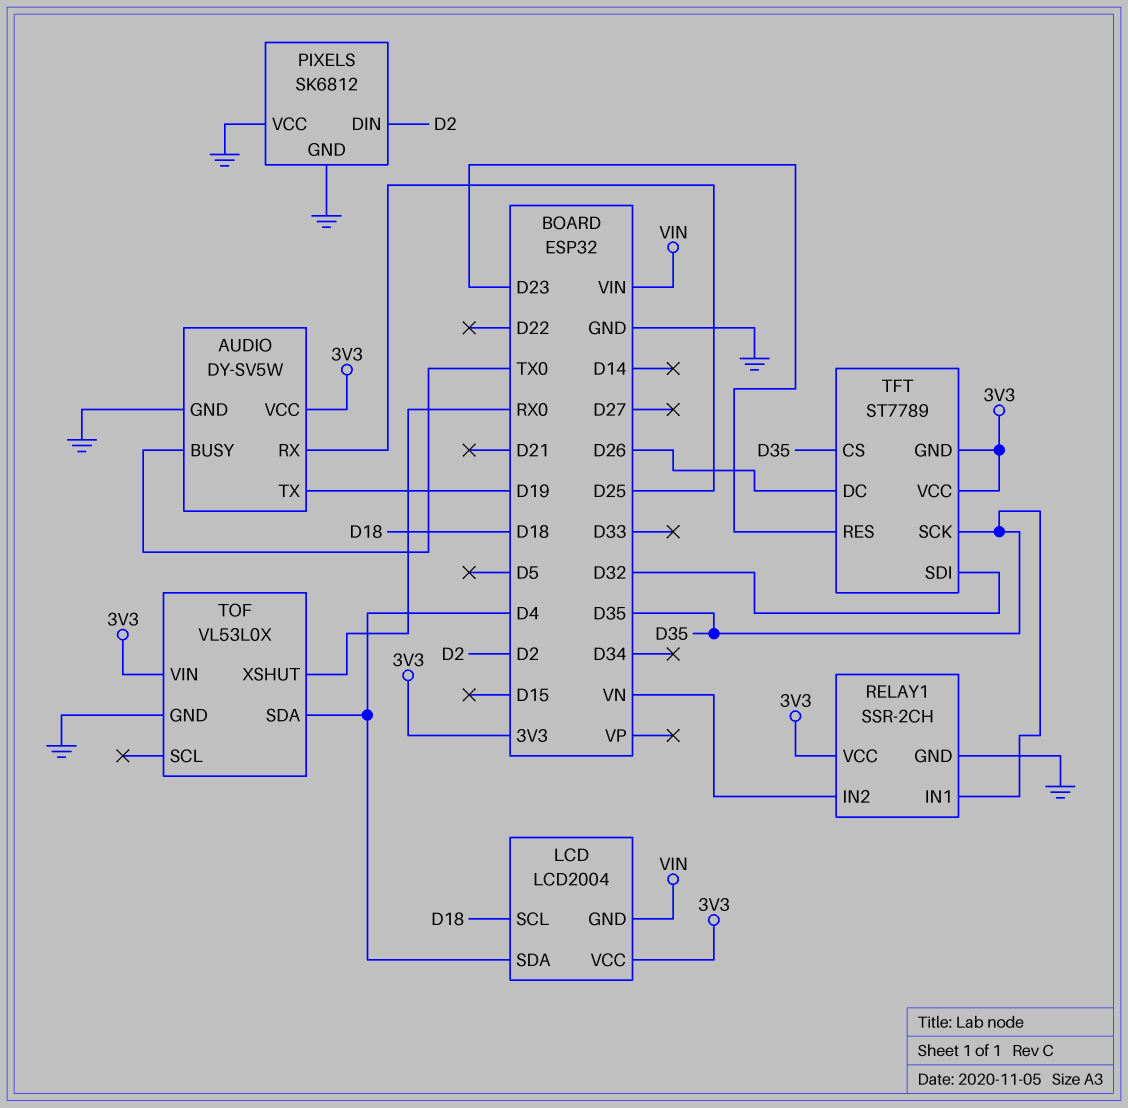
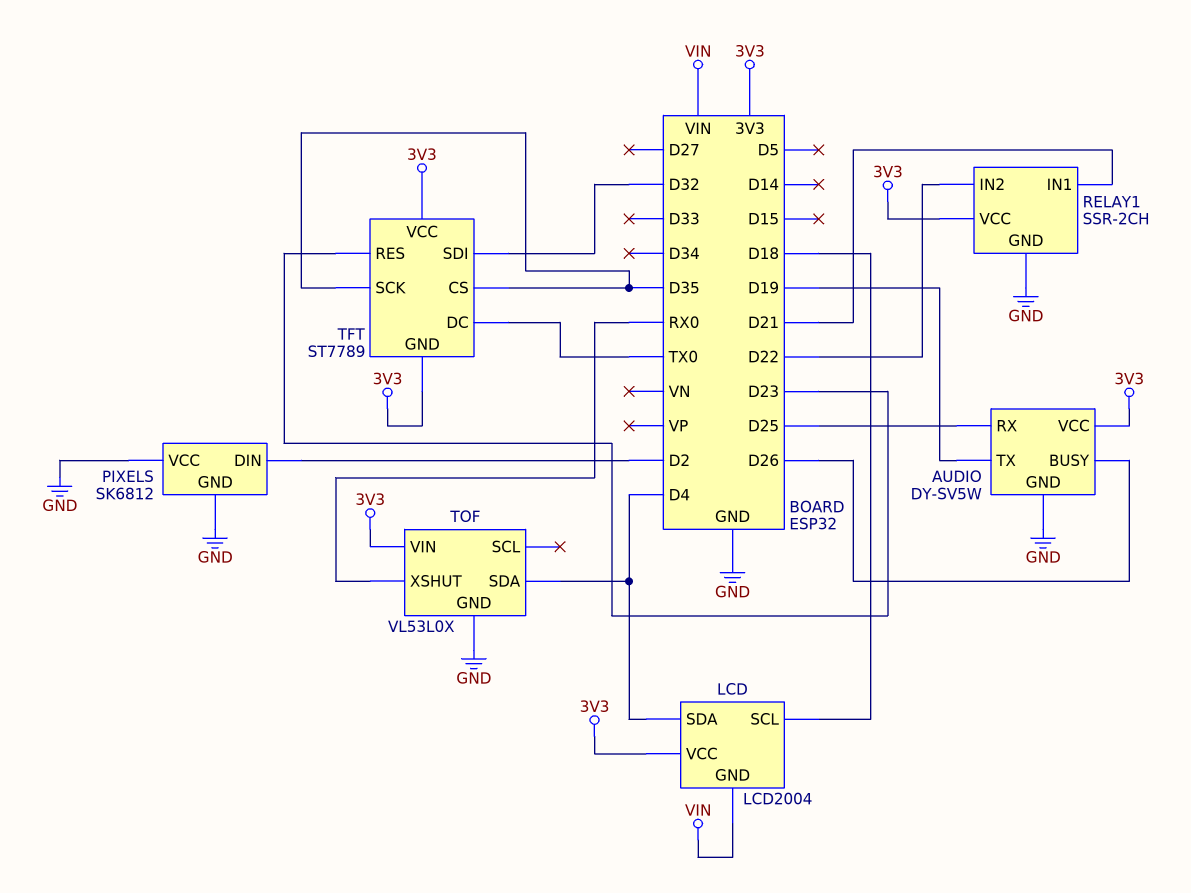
AUDIO pin BUSY: TX0 -> D26
RELAY1 pin IN1: D35 -> D21
RELAY1 pin IN2: VN -> D22
TFT pin DC: D26 -> TX0

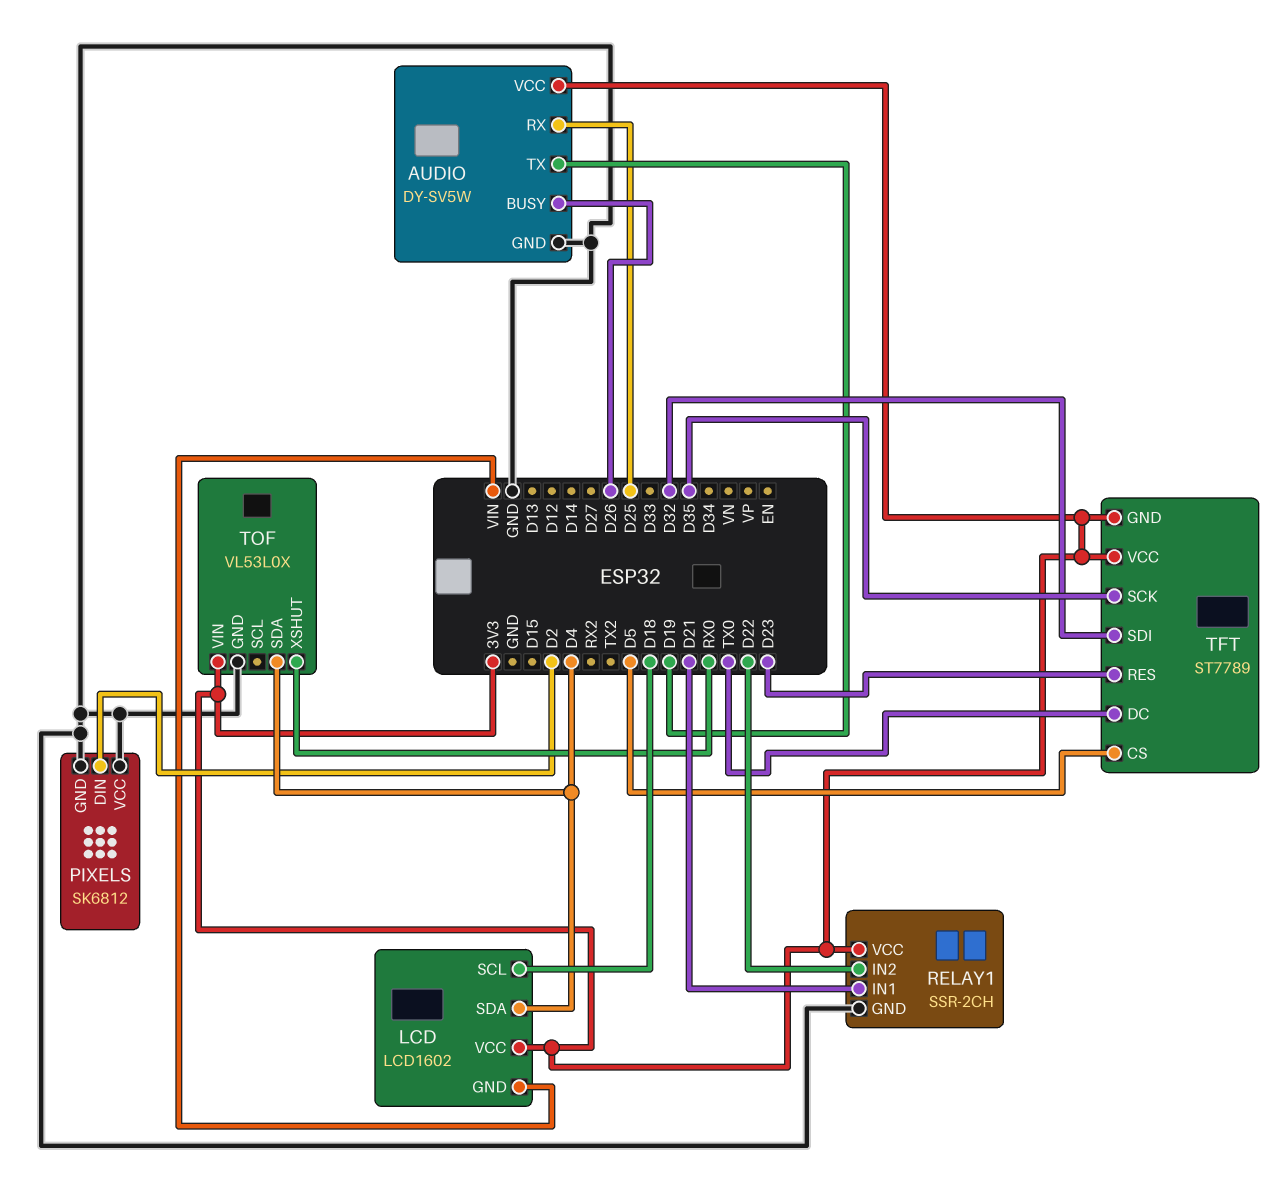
LCD: LCD2004 -> LCD1602
TFT pin CS: D35 -> D5

